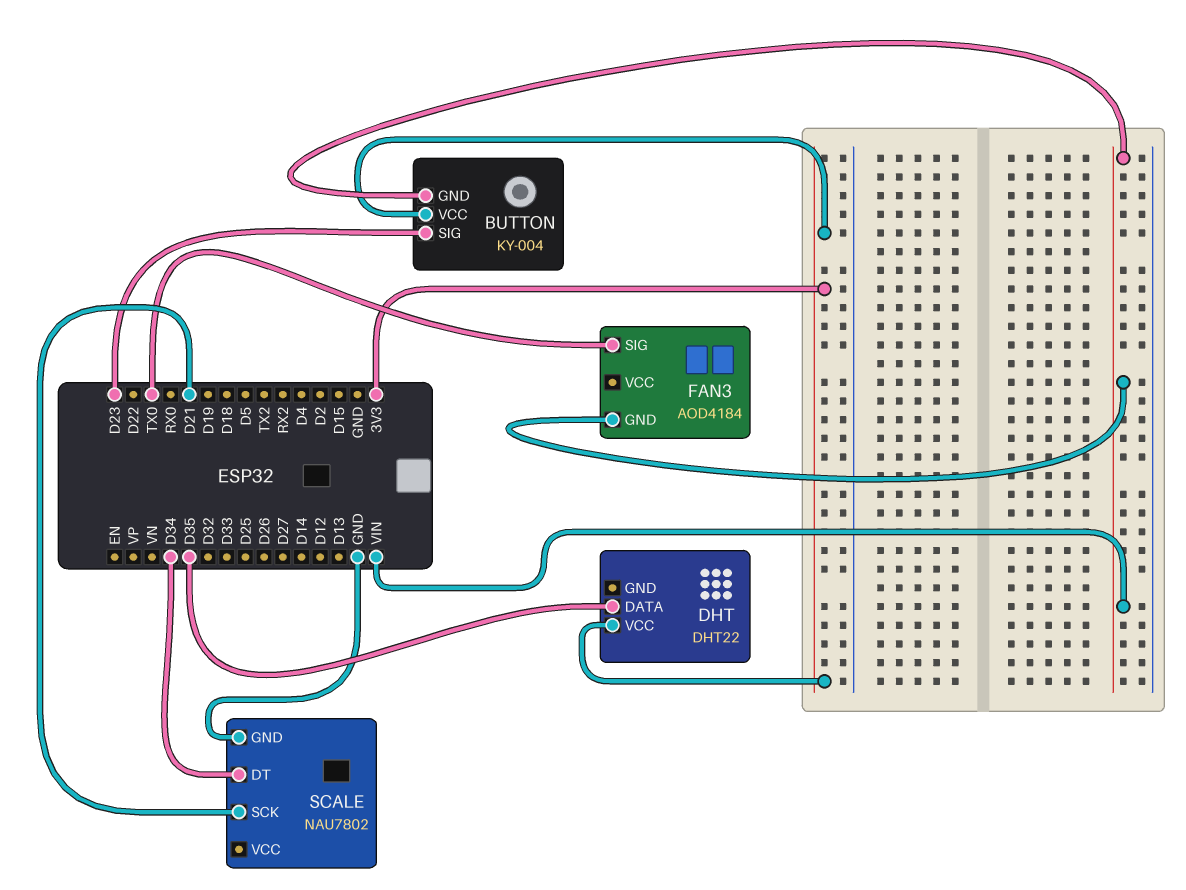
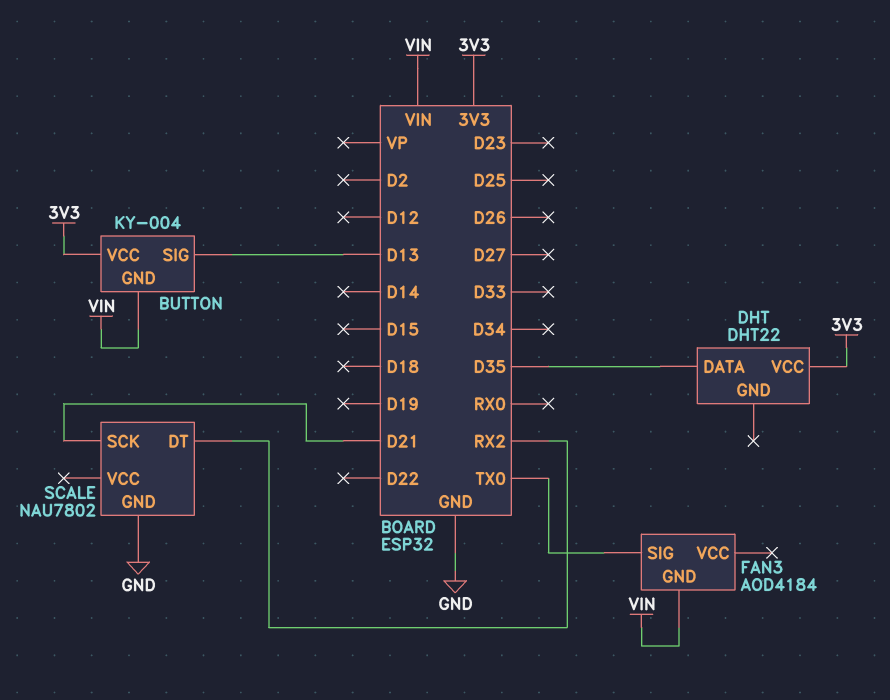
BUTTON pin SIG: D23 -> D13
SCALE pin DT: D34 -> RX2

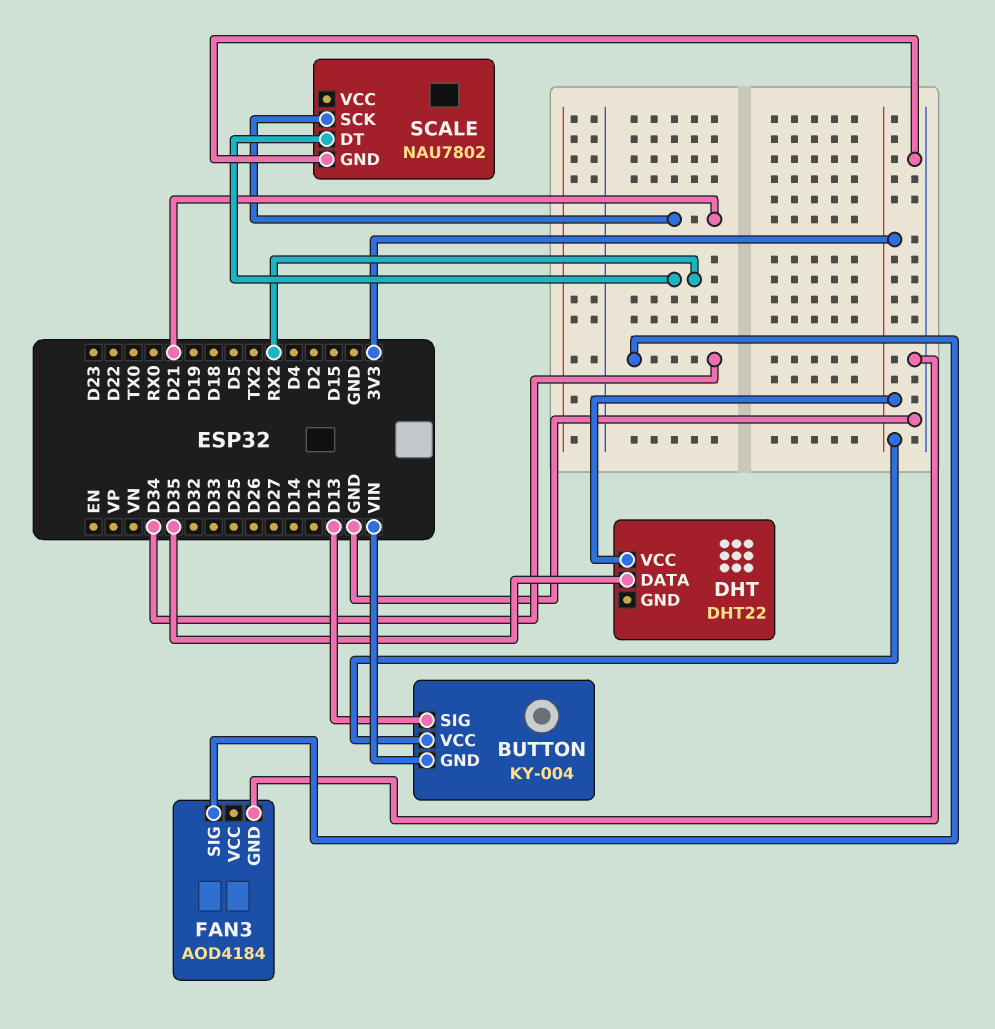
FAN3 pin GND: VIN -> GND
FAN3 pin SIG: TX0 -> D34

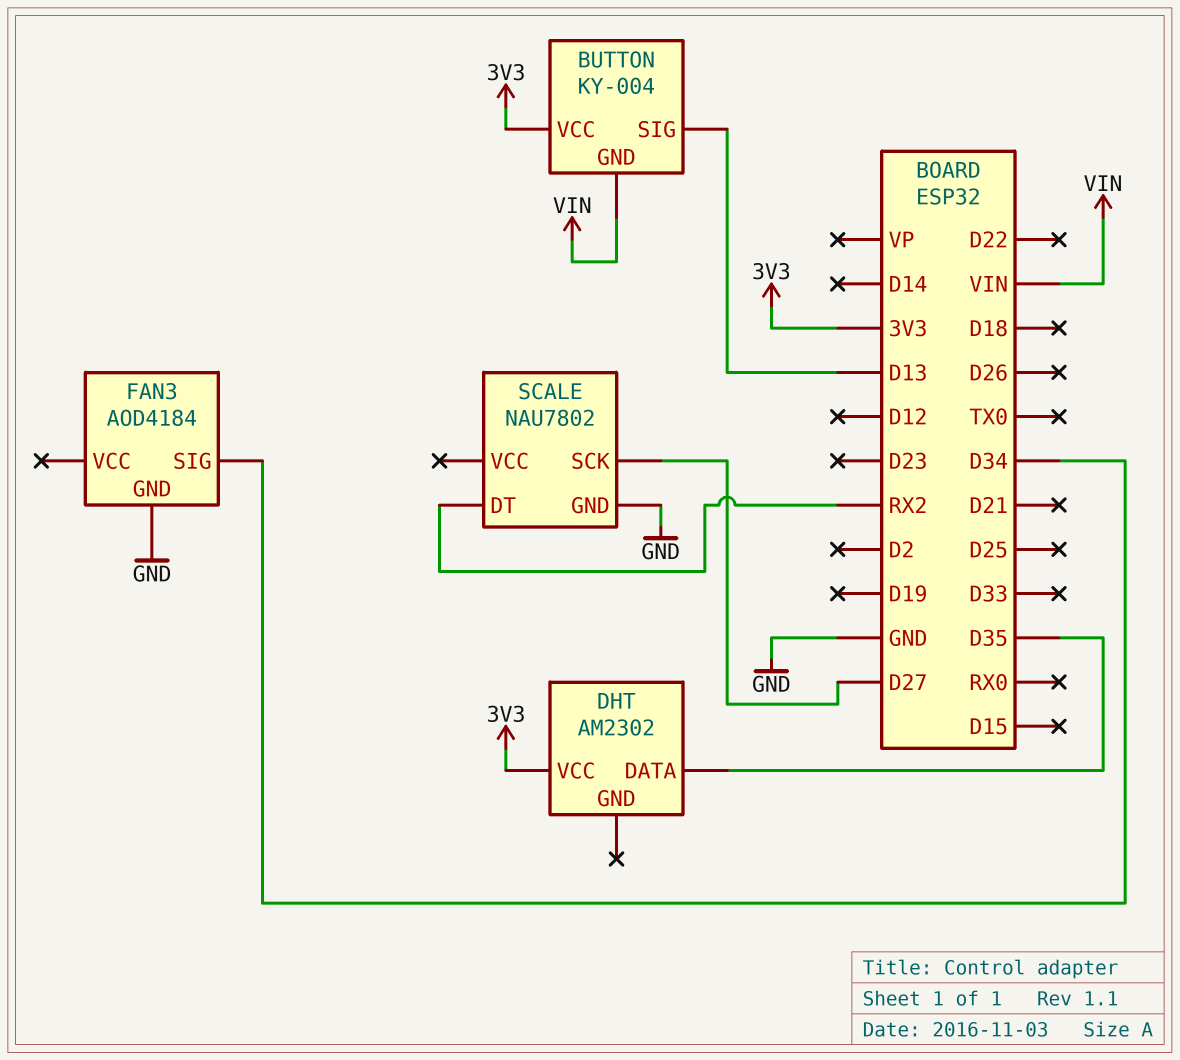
DHT: DHT22 -> AM2302
SCALE pin SCK: D21 -> D27

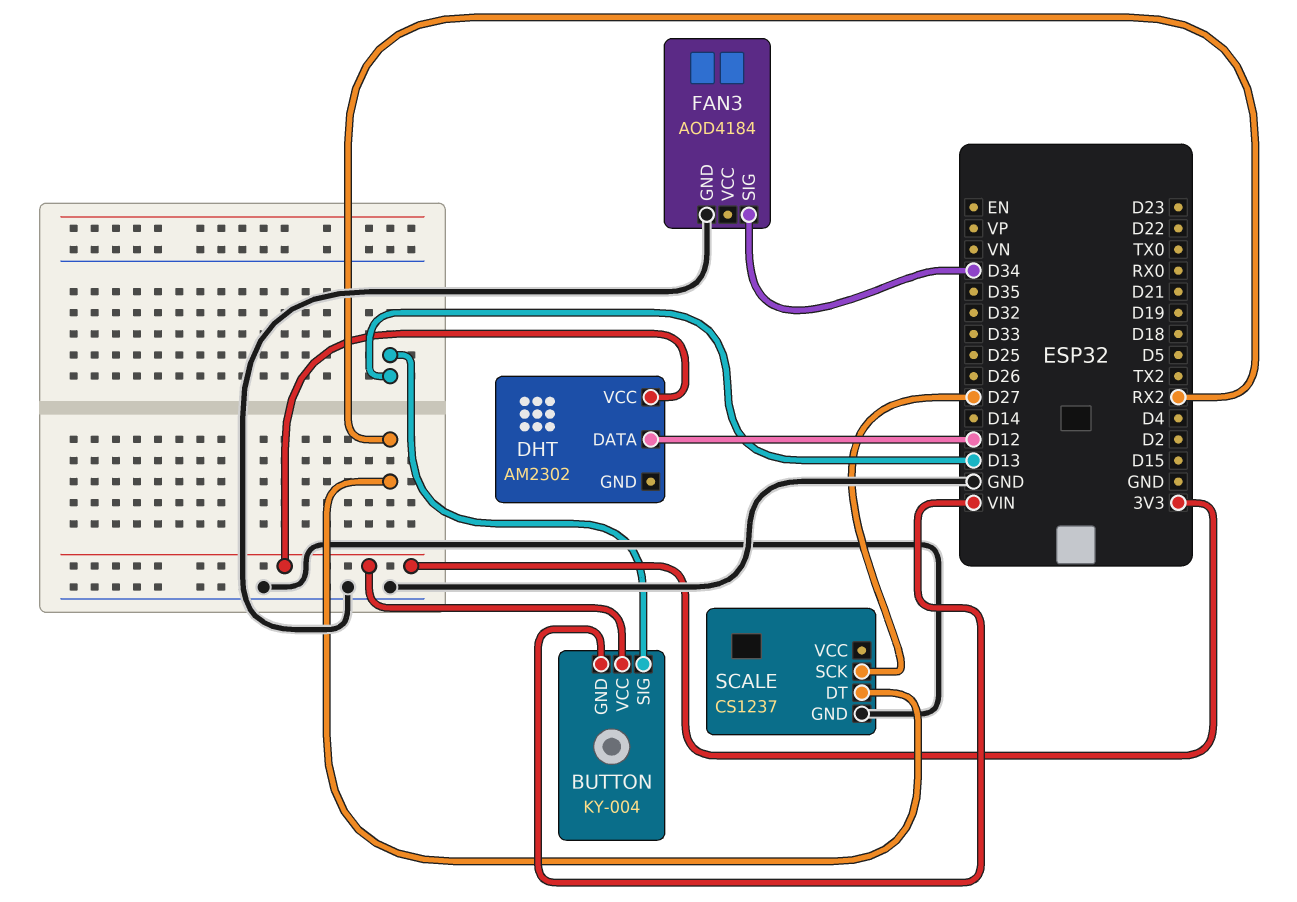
DHT pin DATA: D35 -> D12
SCALE: NAU7802 -> CS1237

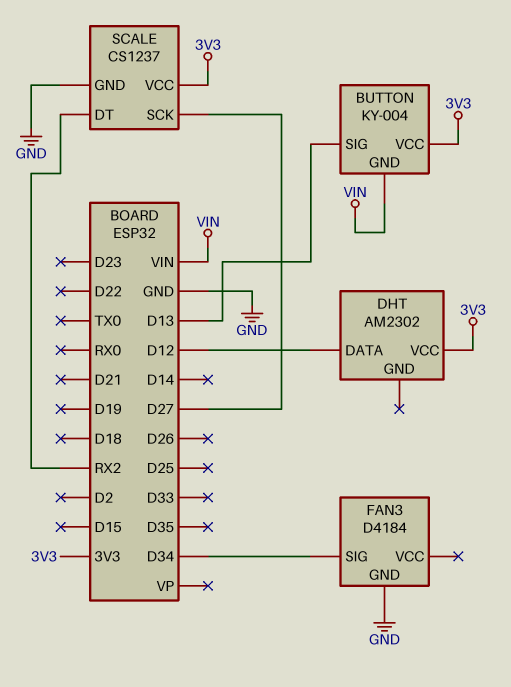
FAN3: AOD4184 -> D4184
SCALE pin VCC: none -> 3V3

